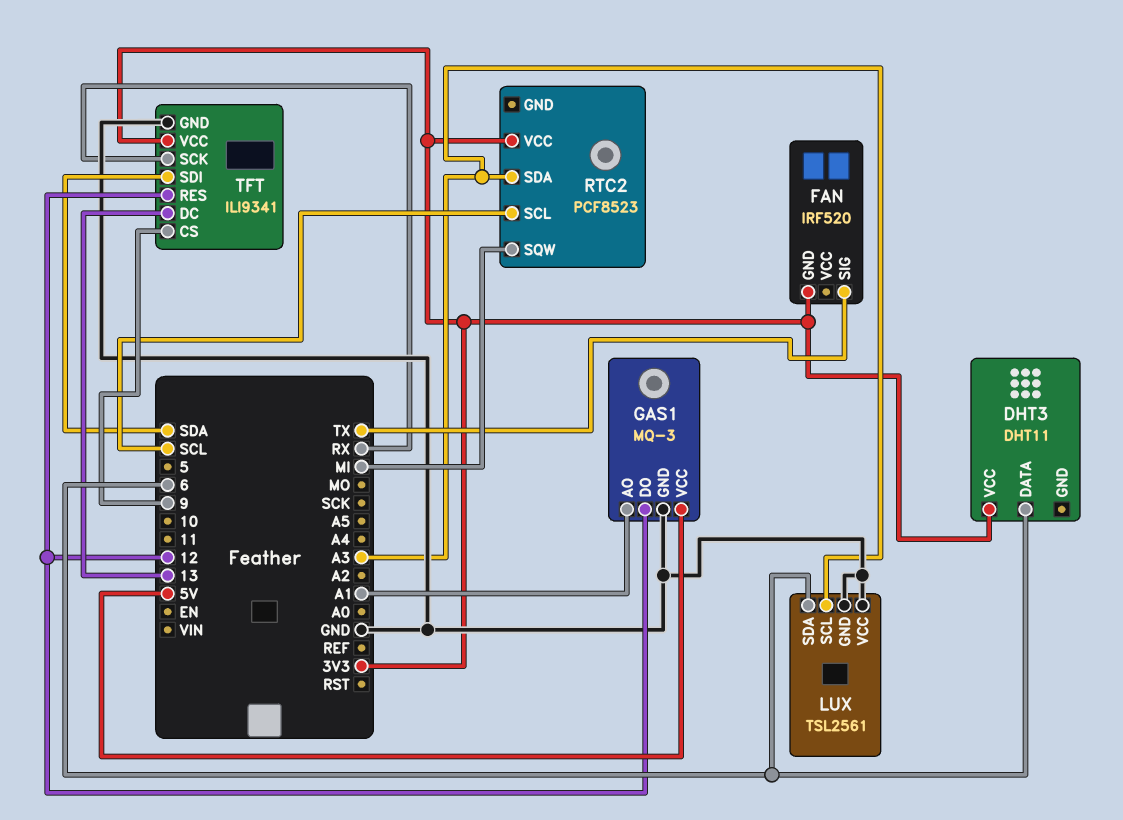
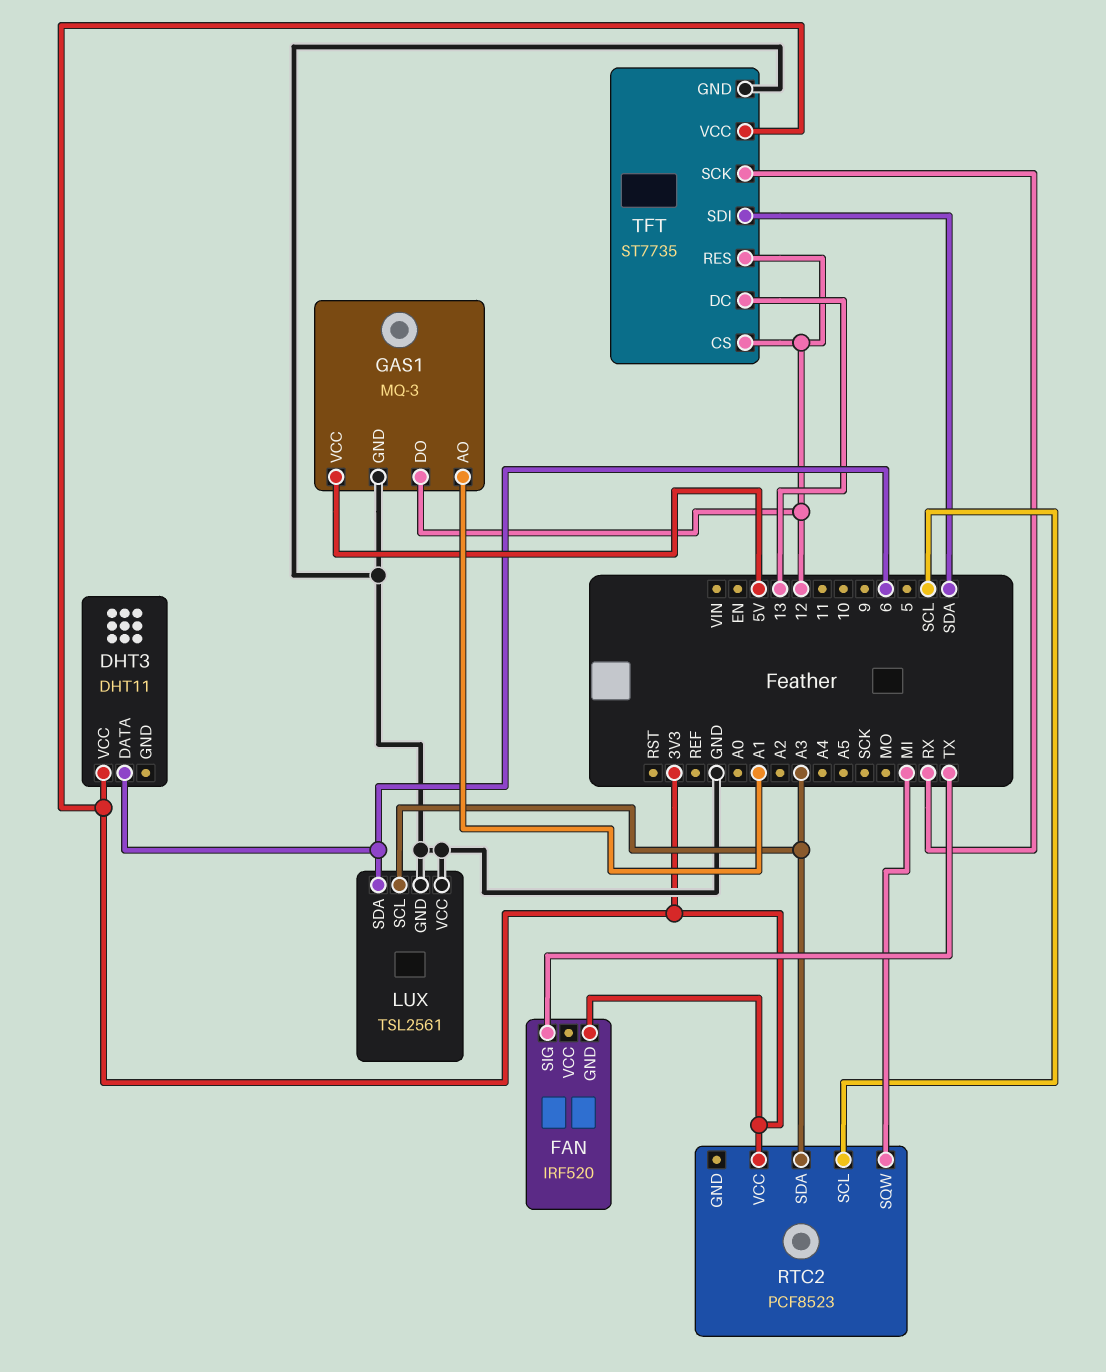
TFT: ILI9341 -> ST7735
TFT pin CS: 9 -> 12

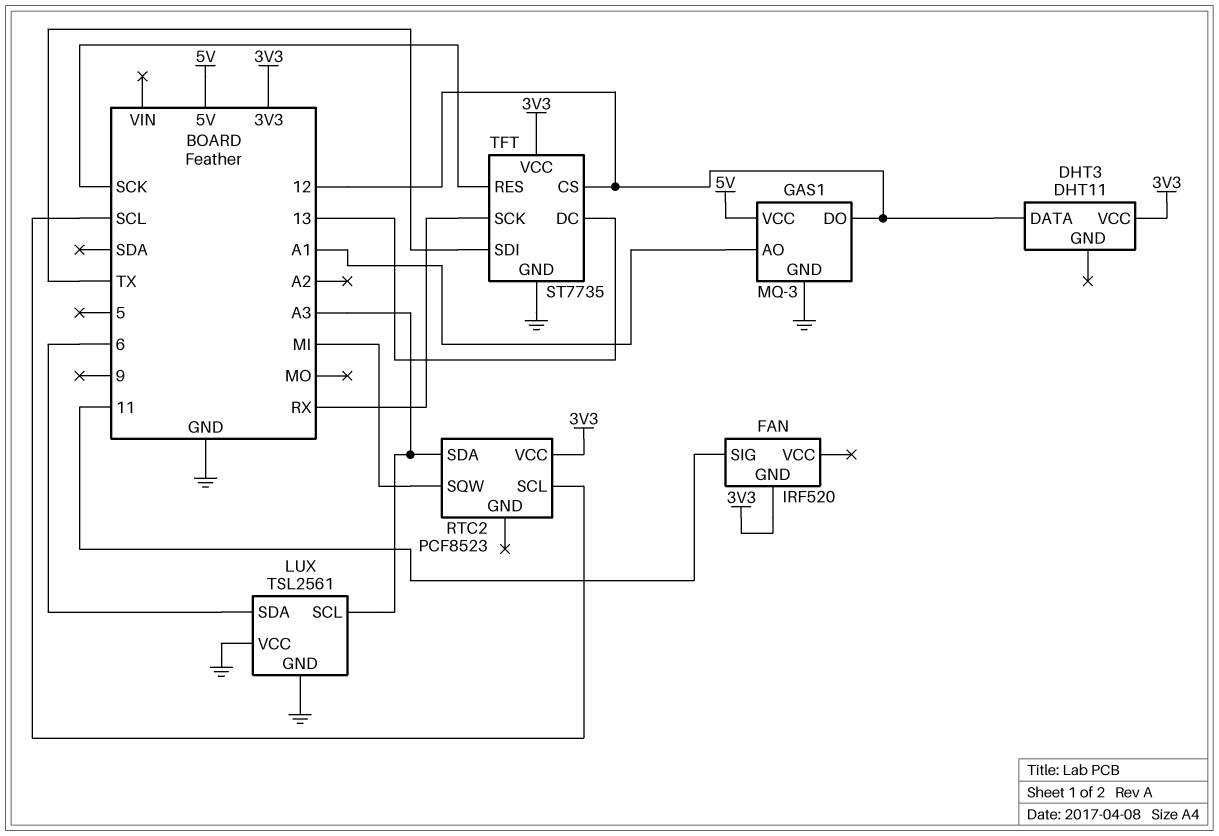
DHT3 pin DATA: 6 -> 12
FAN pin SIG: TX -> 11
TFT pin RES: 12 -> SCK
TFT pin SDI: SDA -> TX

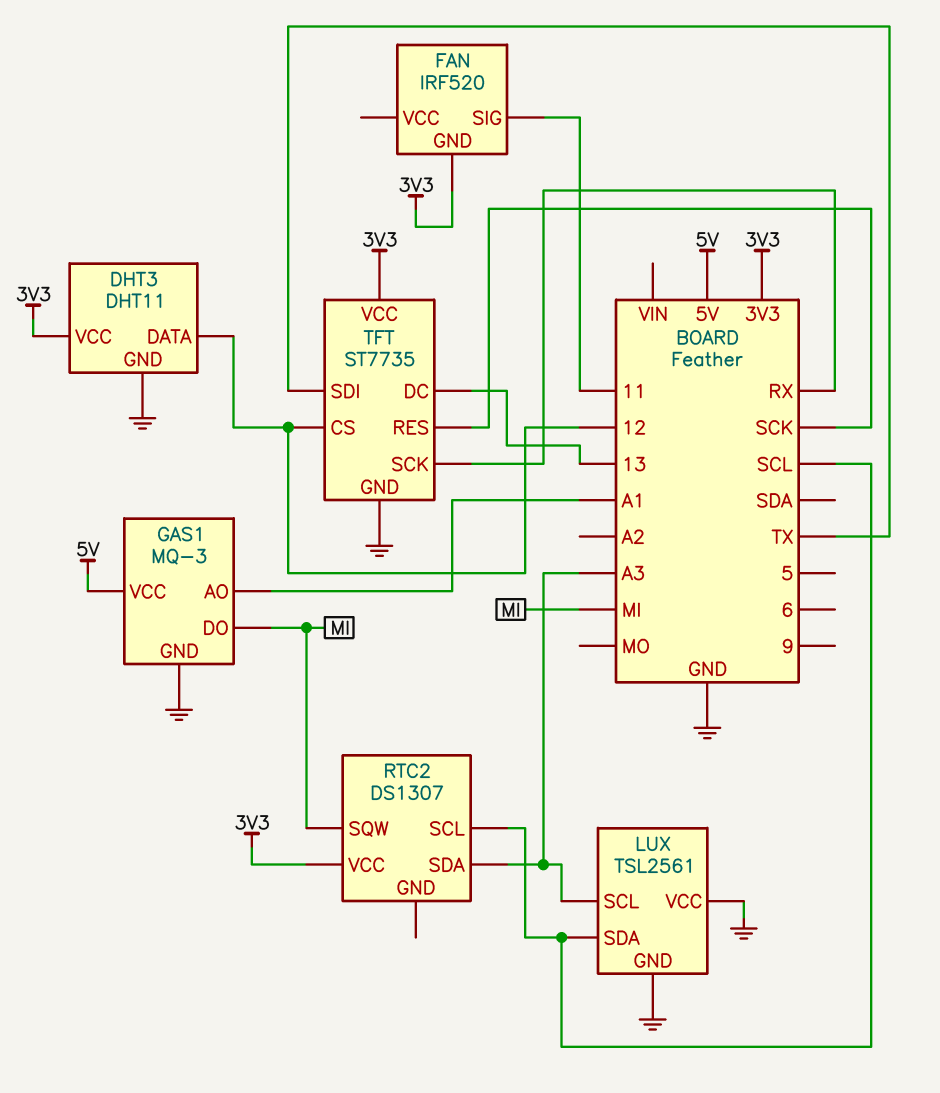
DHT3 pin GND: none -> GND
GAS1 pin DO: 12 -> MI
LUX pin SDA: 6 -> SCL
RTC2: PCF8523 -> DS1307

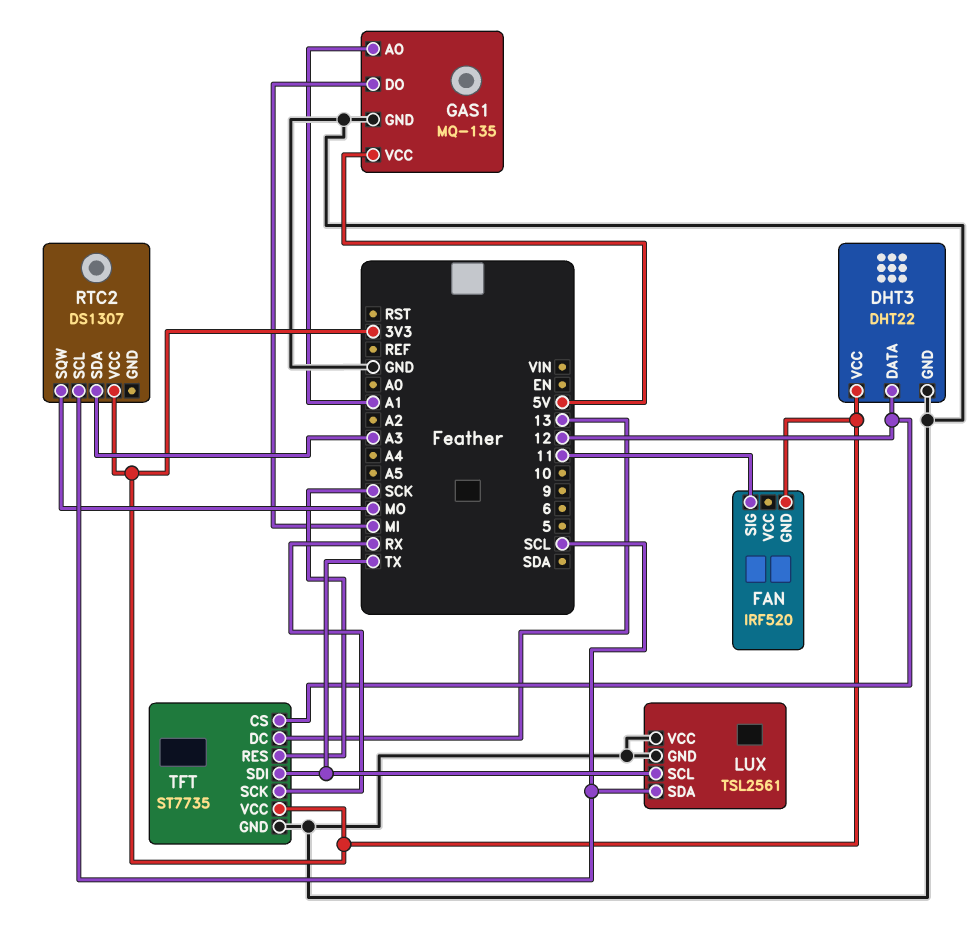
DHT3: DHT11 -> DHT22
GAS1: MQ-3 -> MQ-135
LUX pin SCL: A3 -> TX
RTC2 pin SQW: MI -> MO

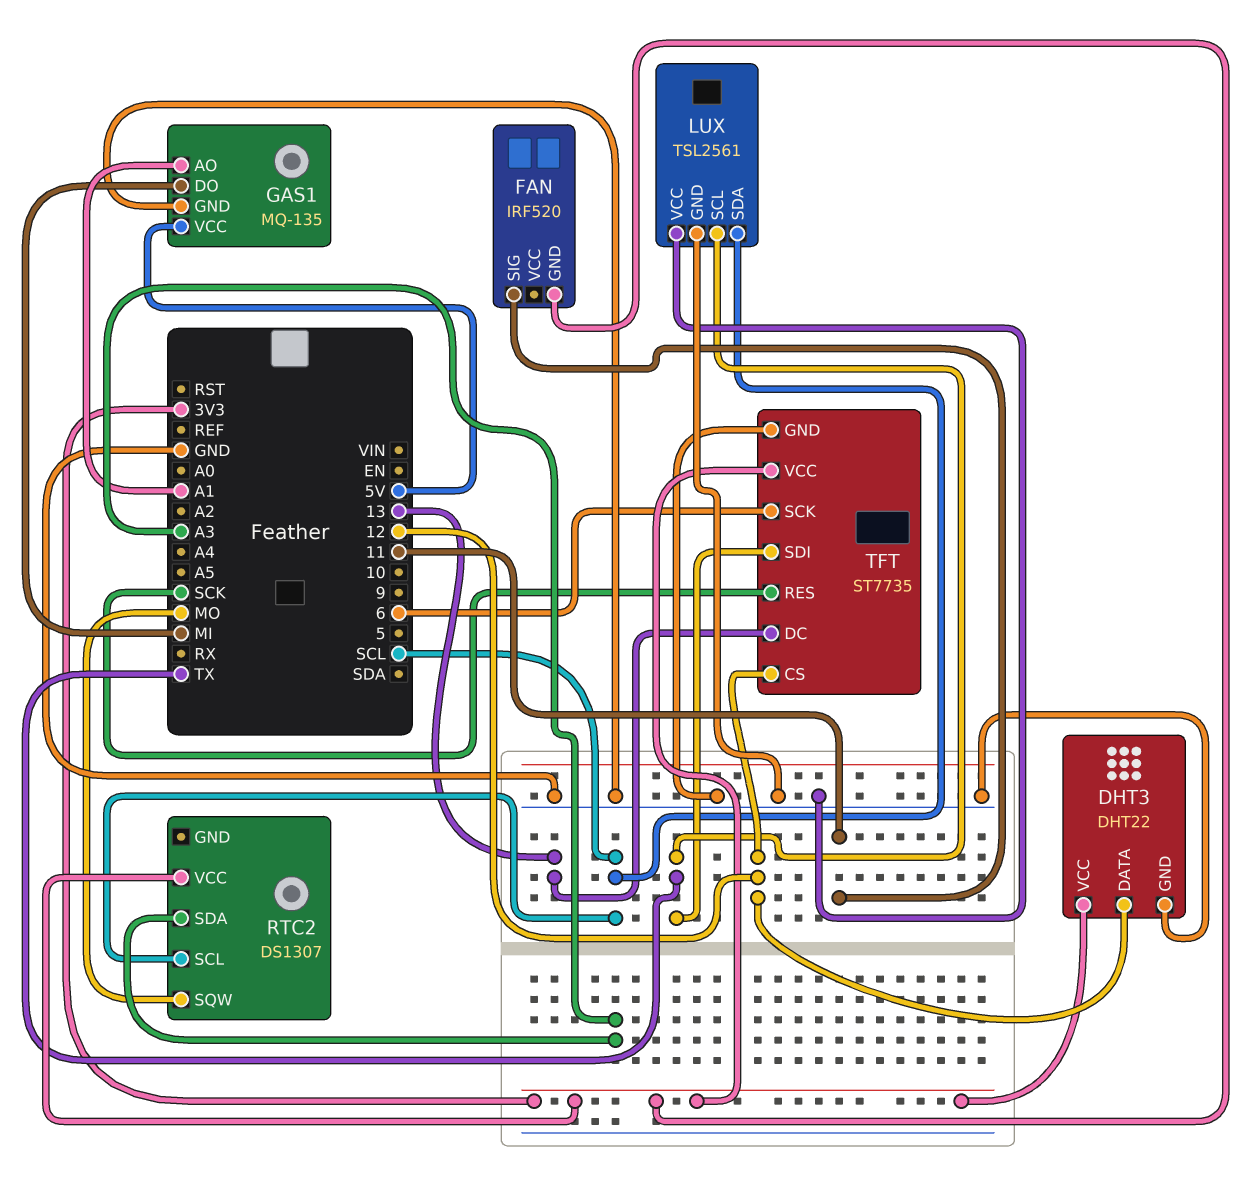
TFT pin SCK: RX -> 6

